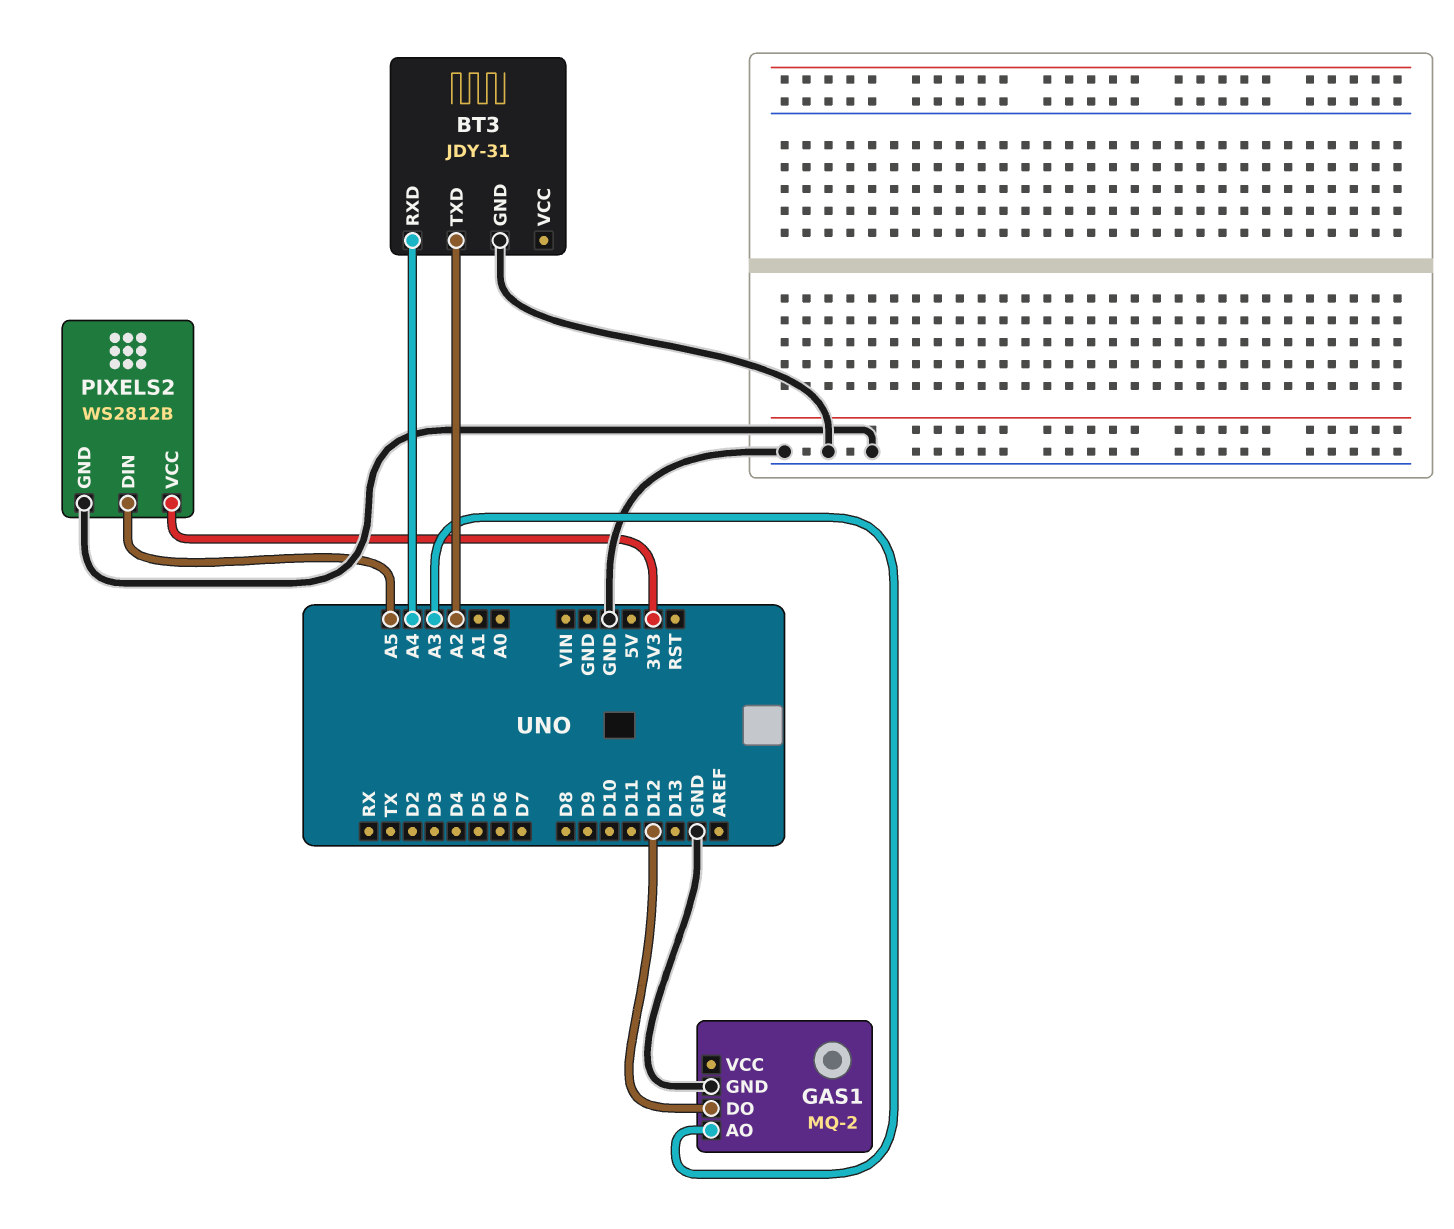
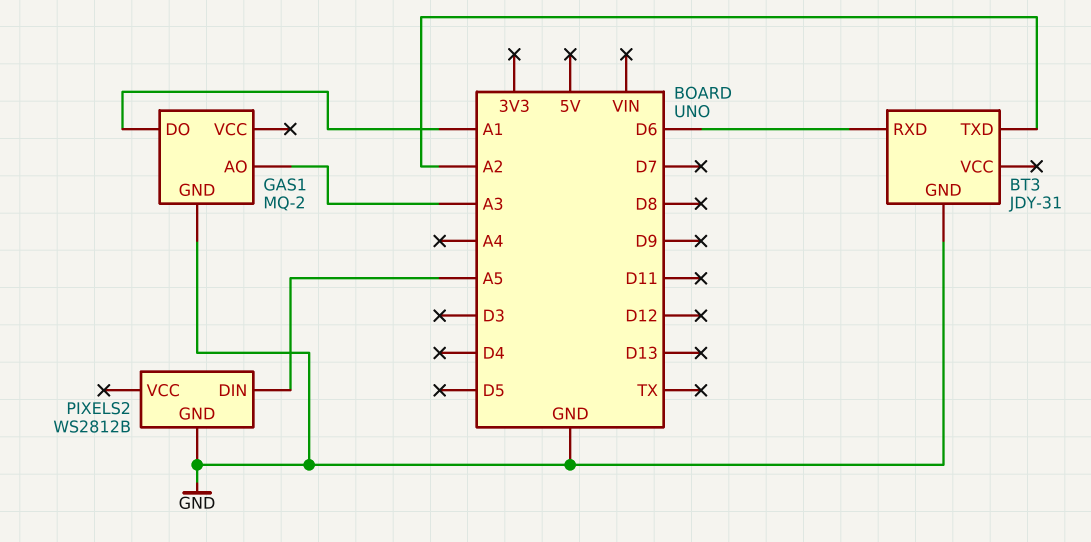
BT3 pin RXD: A4 -> D6
GAS1 pin DO: D12 -> A1
PIXELS2 pin VCC: 3V3 -> none

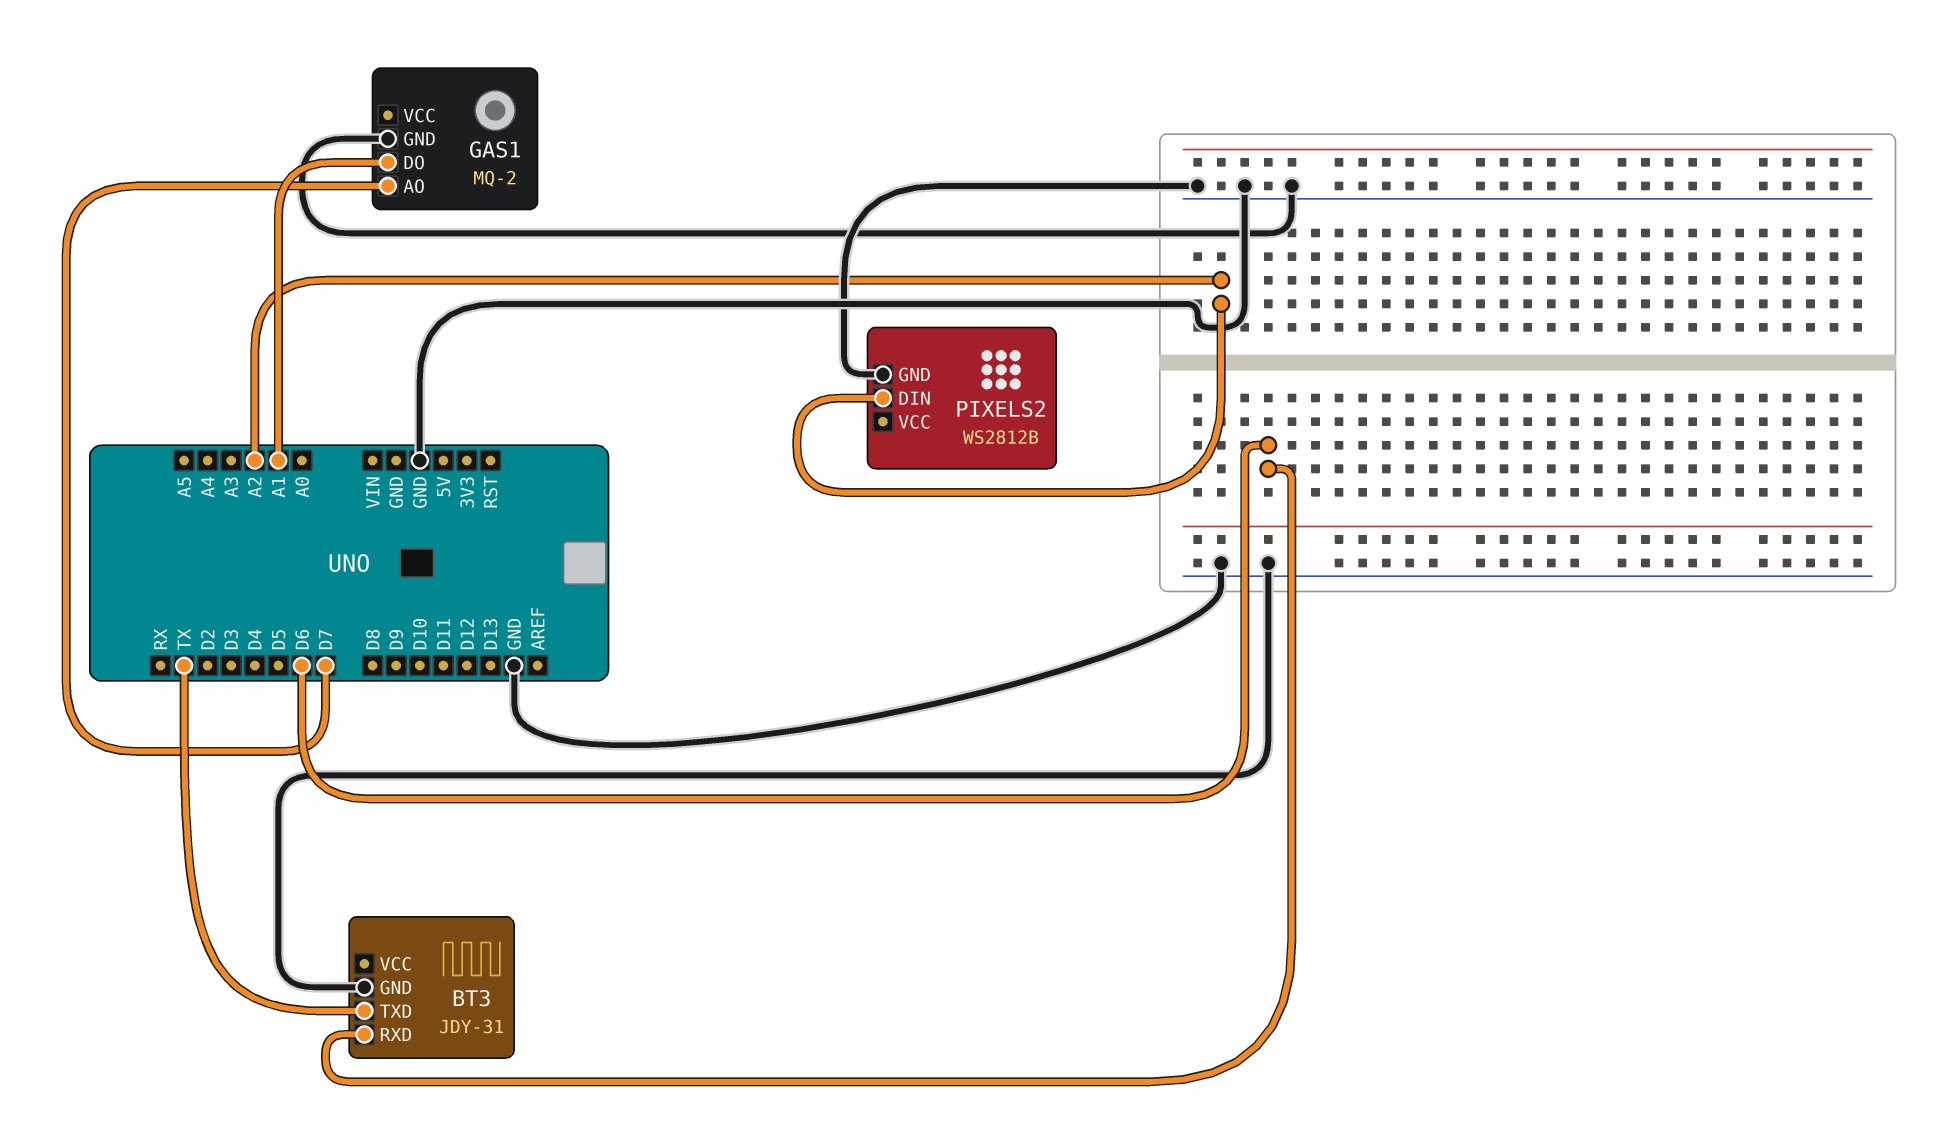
BT3 pin TXD: A2 -> TX
GAS1 pin AO: A3 -> D7
PIXELS2 pin DIN: A5 -> A2

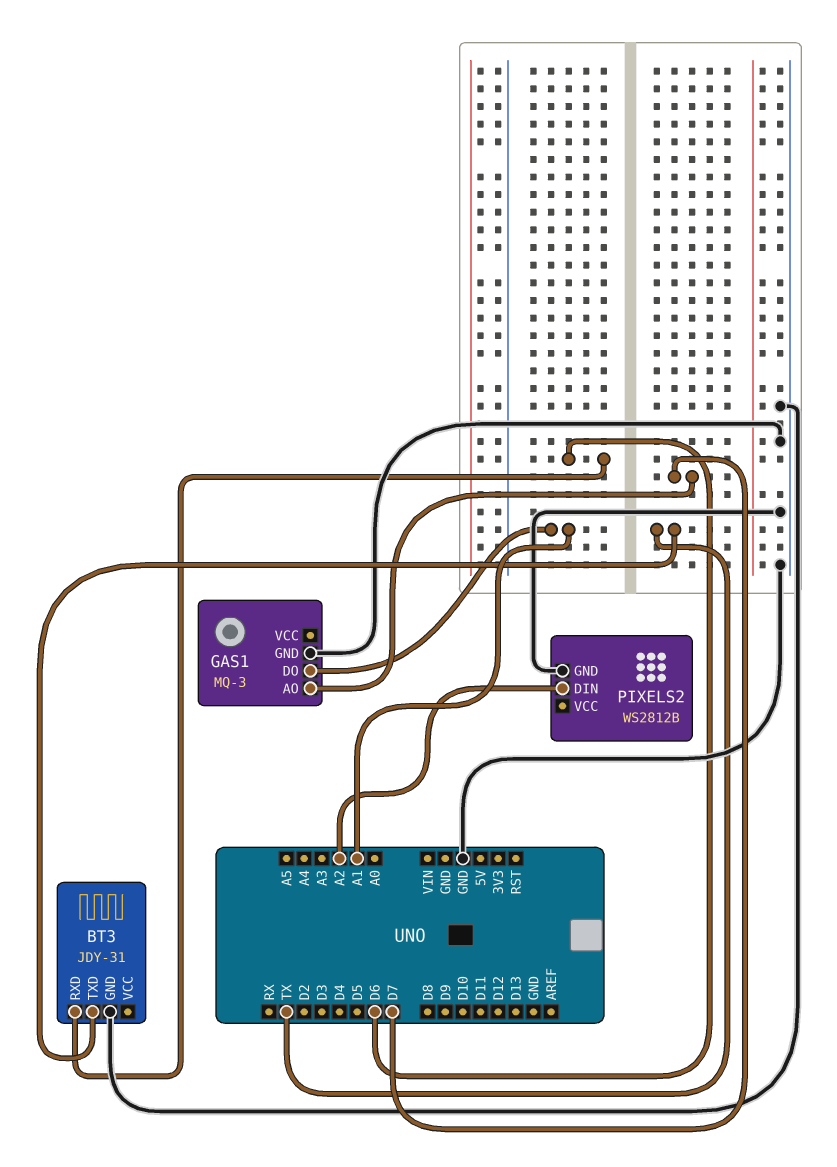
GAS1: MQ-2 -> MQ-3

